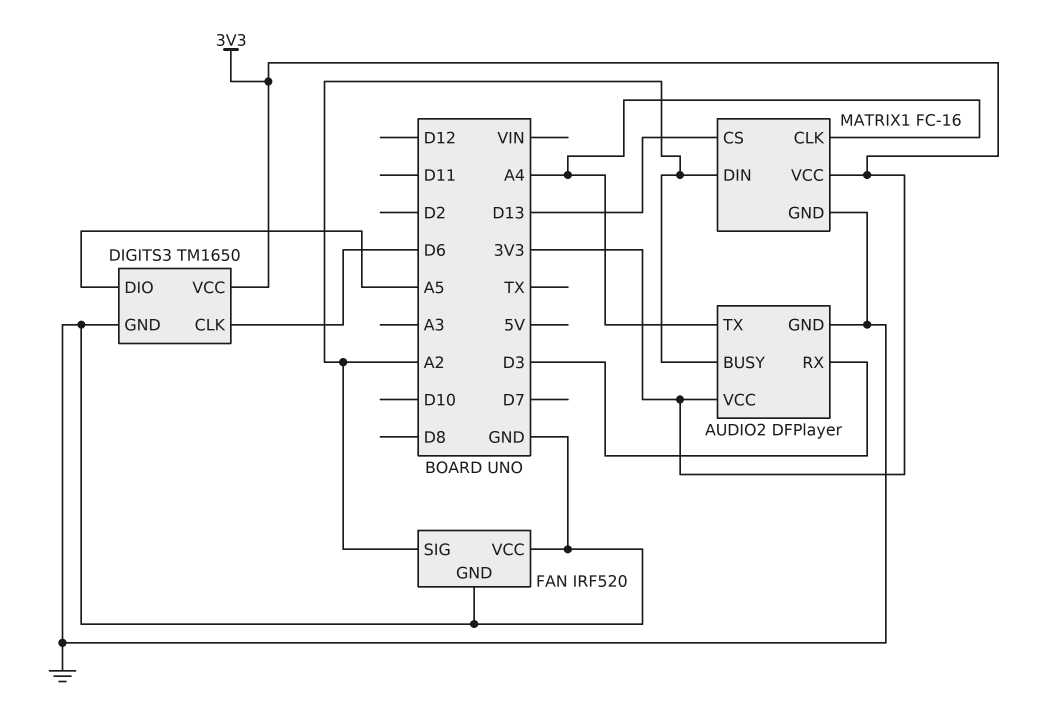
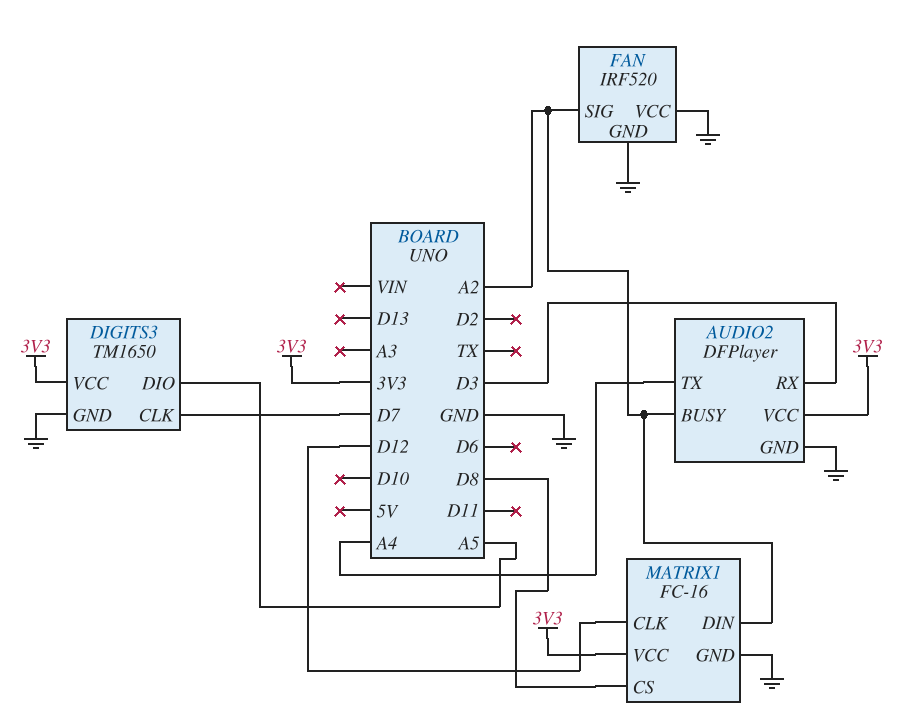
DIGITS3 pin CLK: D6 -> D7
MATRIX1 pin CLK: A4 -> D12
MATRIX1 pin CS: D13 -> D8

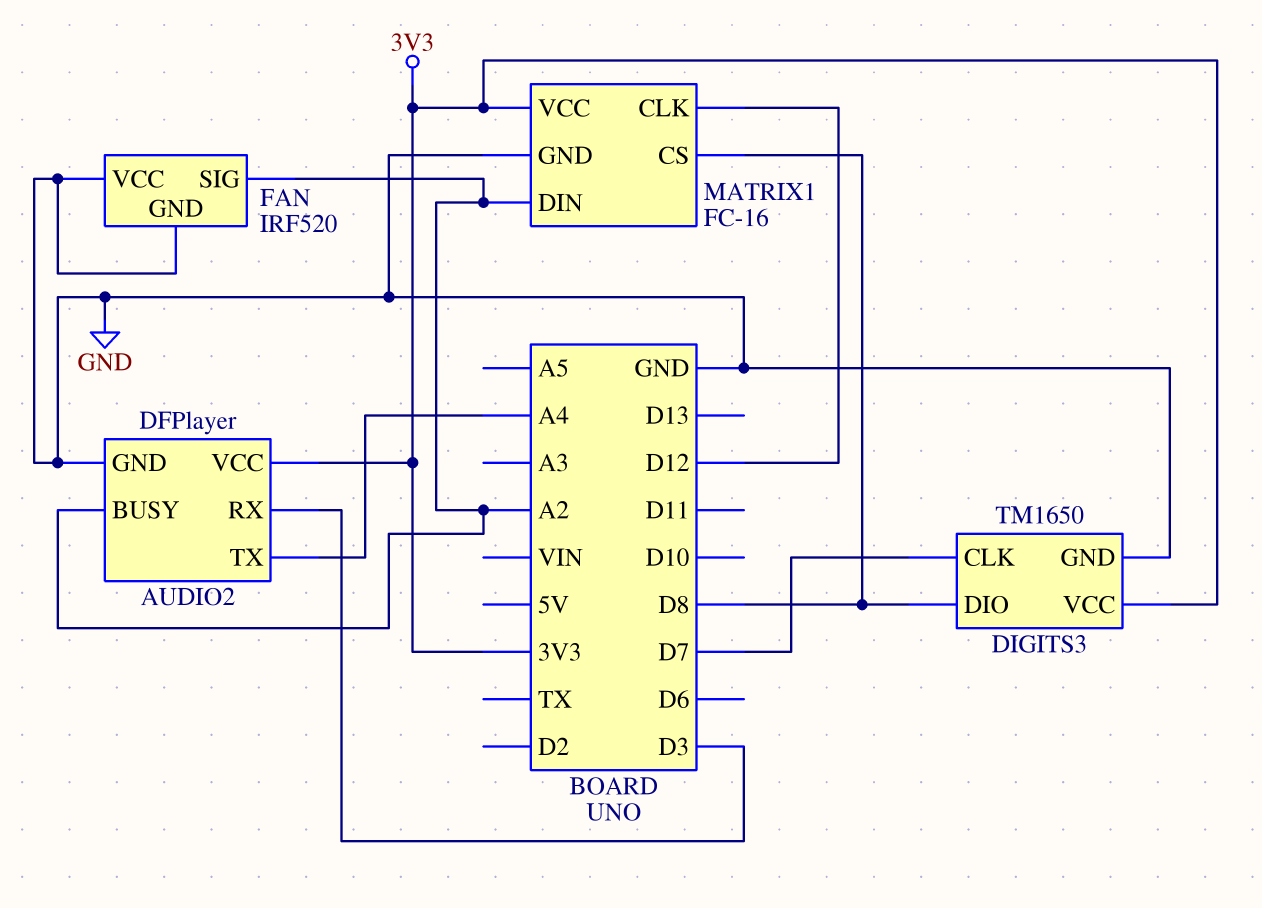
DIGITS3 pin DIO: A5 -> D8

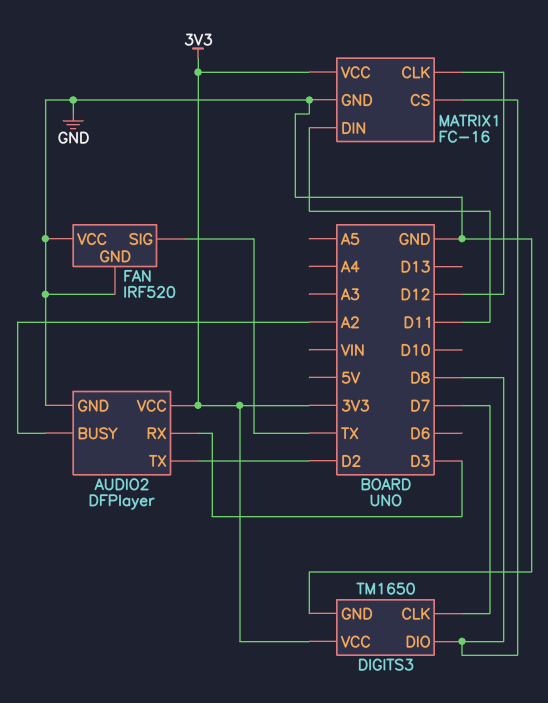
AUDIO2 pin TX: A4 -> D2
FAN pin SIG: A2 -> TX
MATRIX1 pin DIN: A2 -> D11

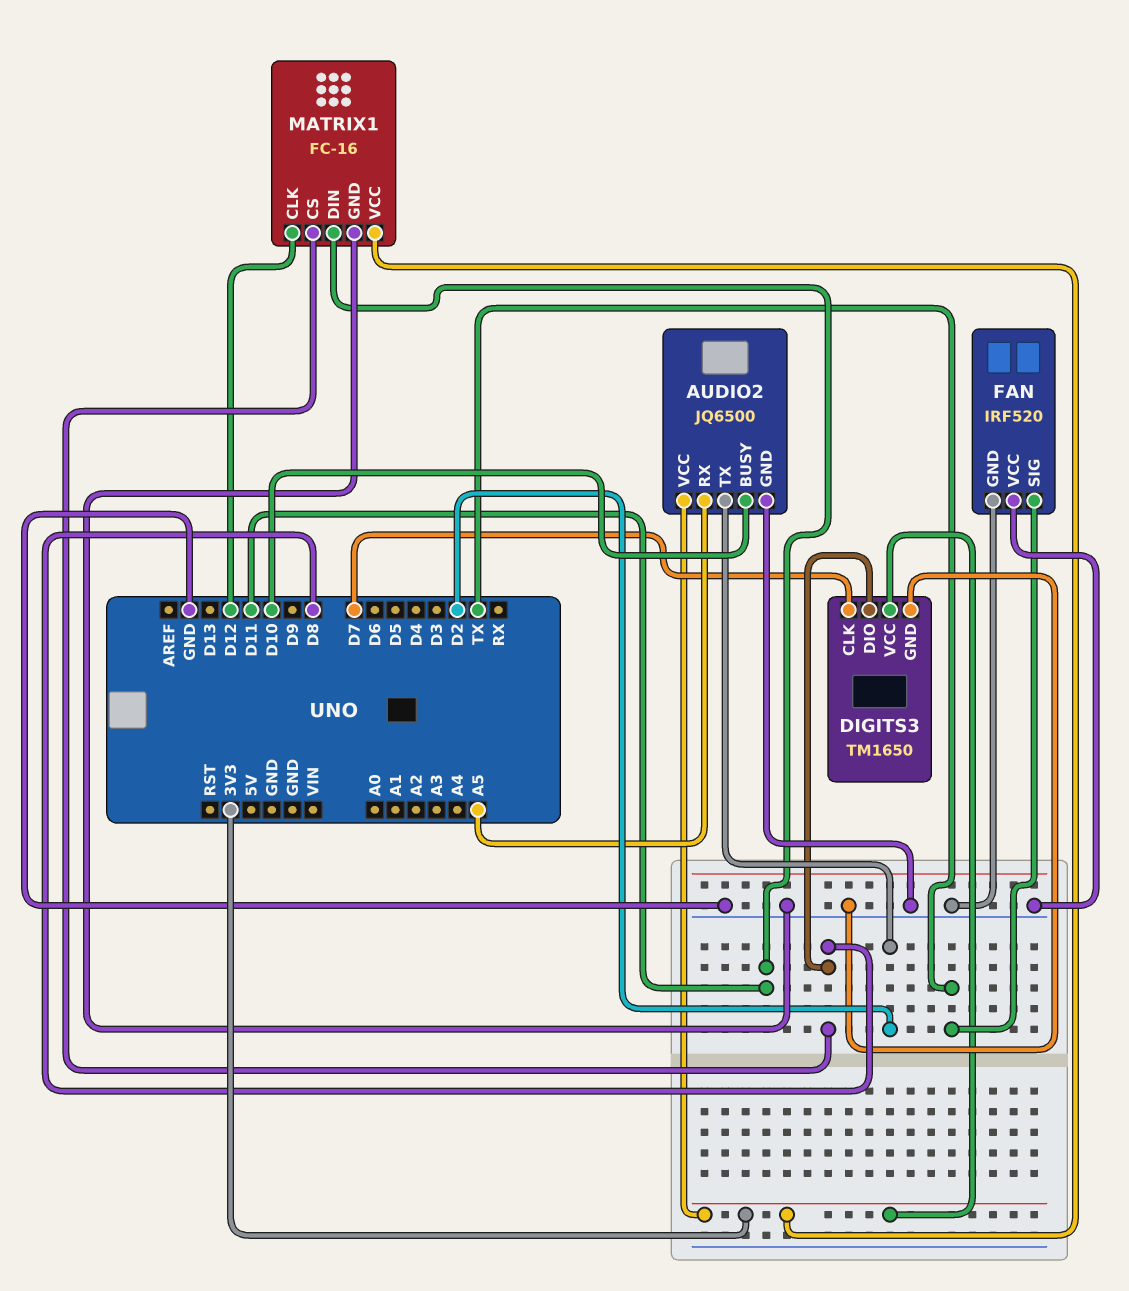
AUDIO2: DFPlayer -> JQ6500
AUDIO2 pin BUSY: A2 -> D10
AUDIO2 pin RX: D3 -> A5

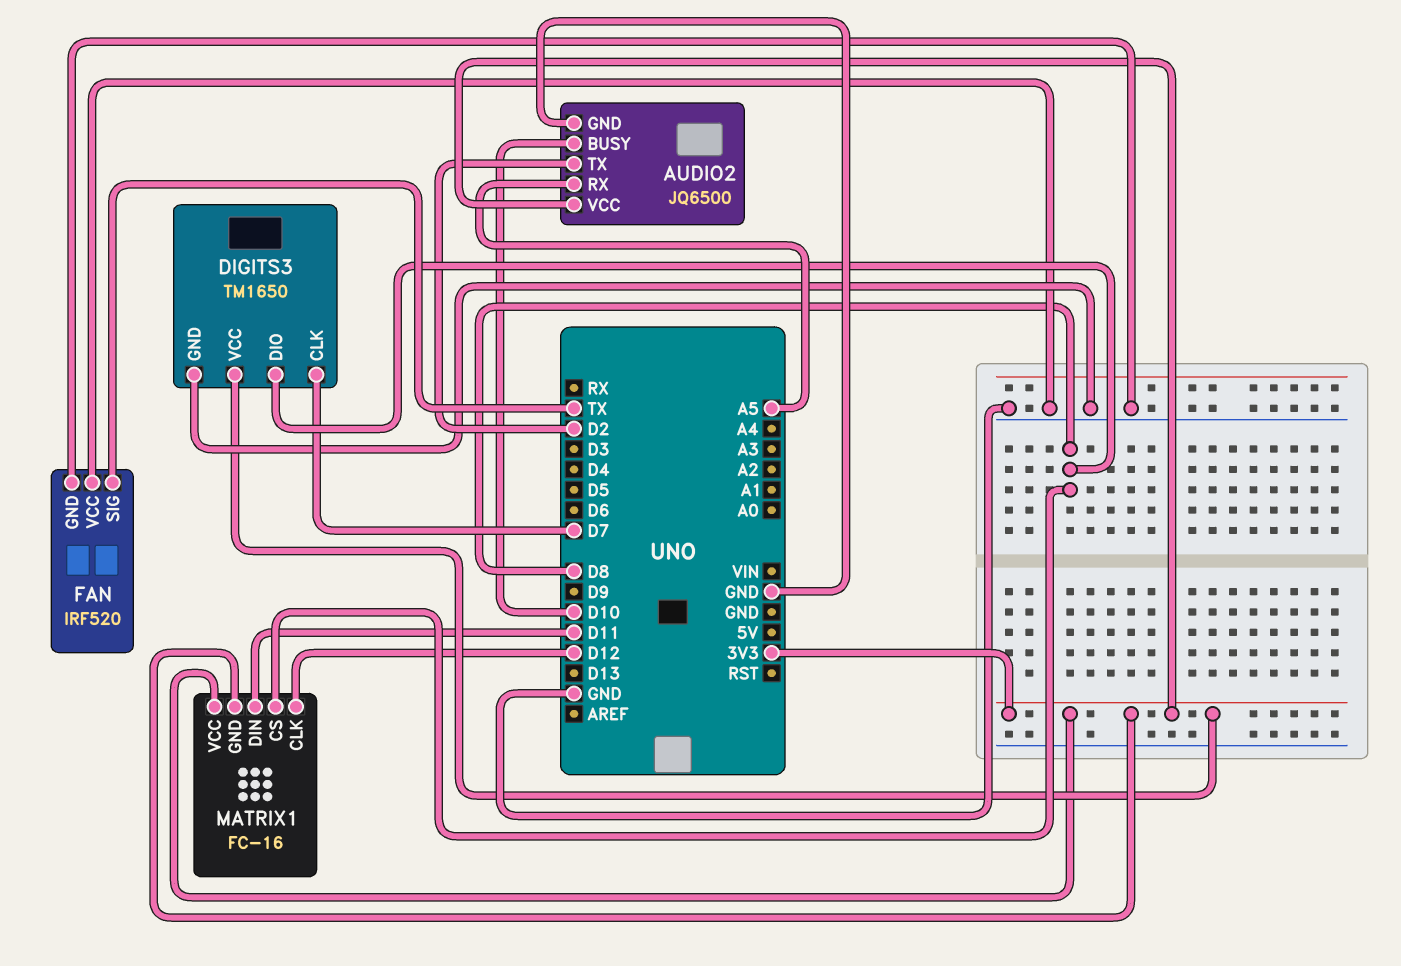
MATRIX1 pin GND: GND -> 3V3

